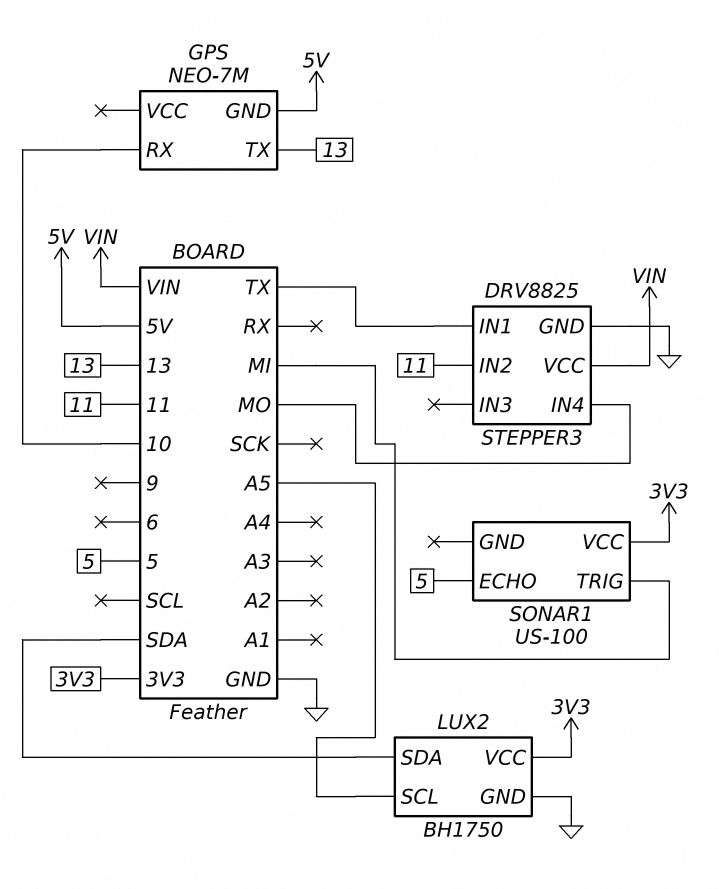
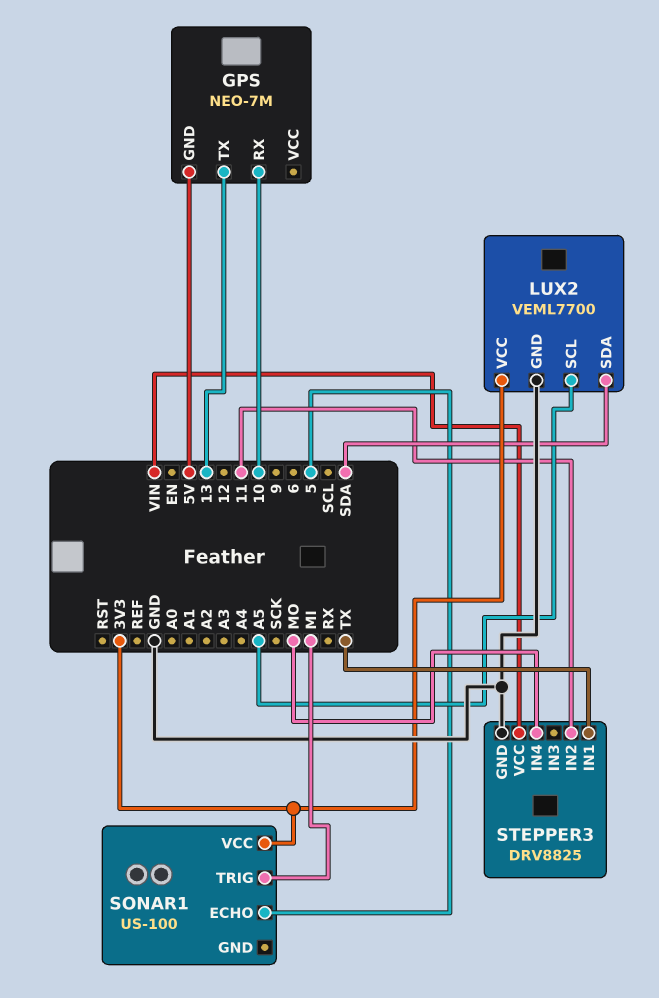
LUX2: BH1750 -> VEML7700

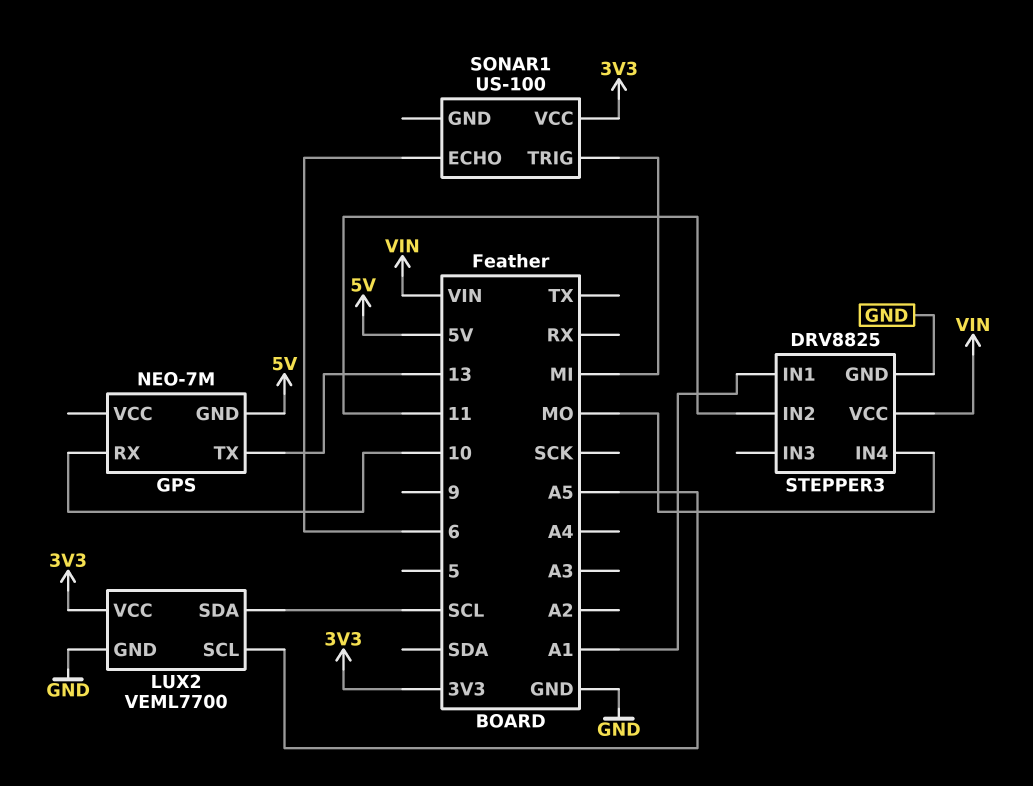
LUX2 pin SDA: SDA -> SCL
SONAR1 pin ECHO: 5 -> 6
STEPPER3 pin IN1: TX -> A1

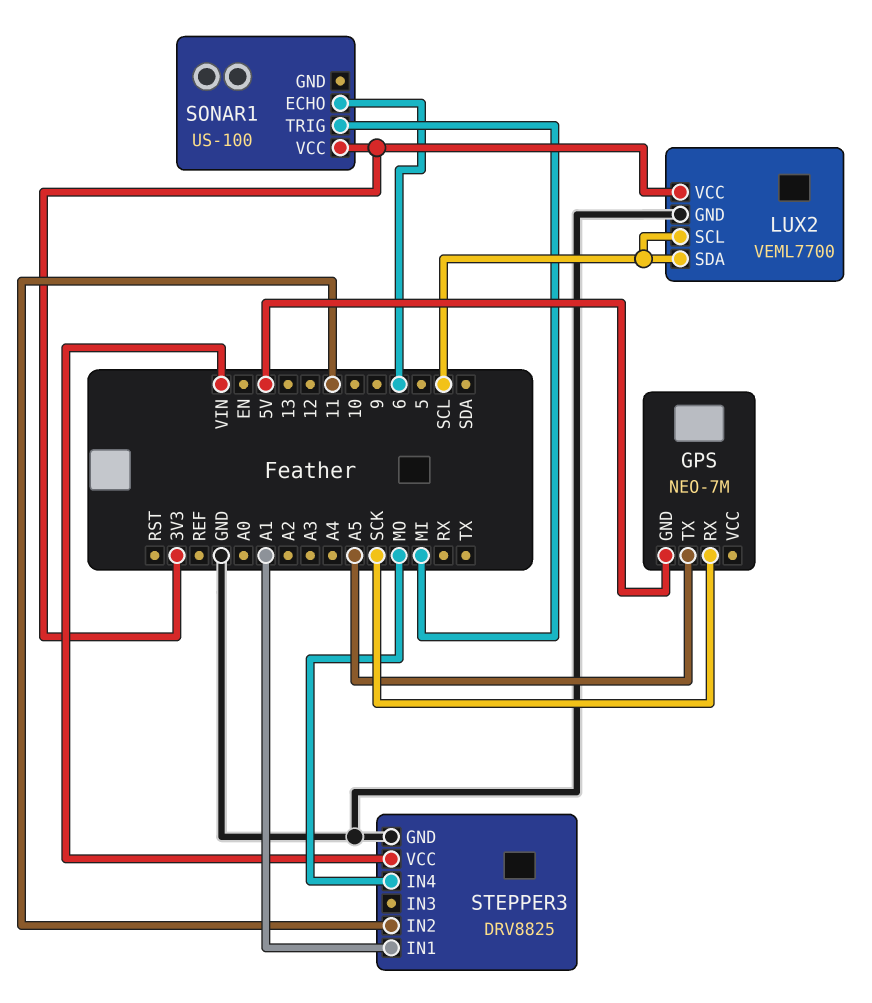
GPS pin RX: 10 -> SCK
GPS pin TX: 13 -> A5
LUX2 pin SCL: A5 -> SCL

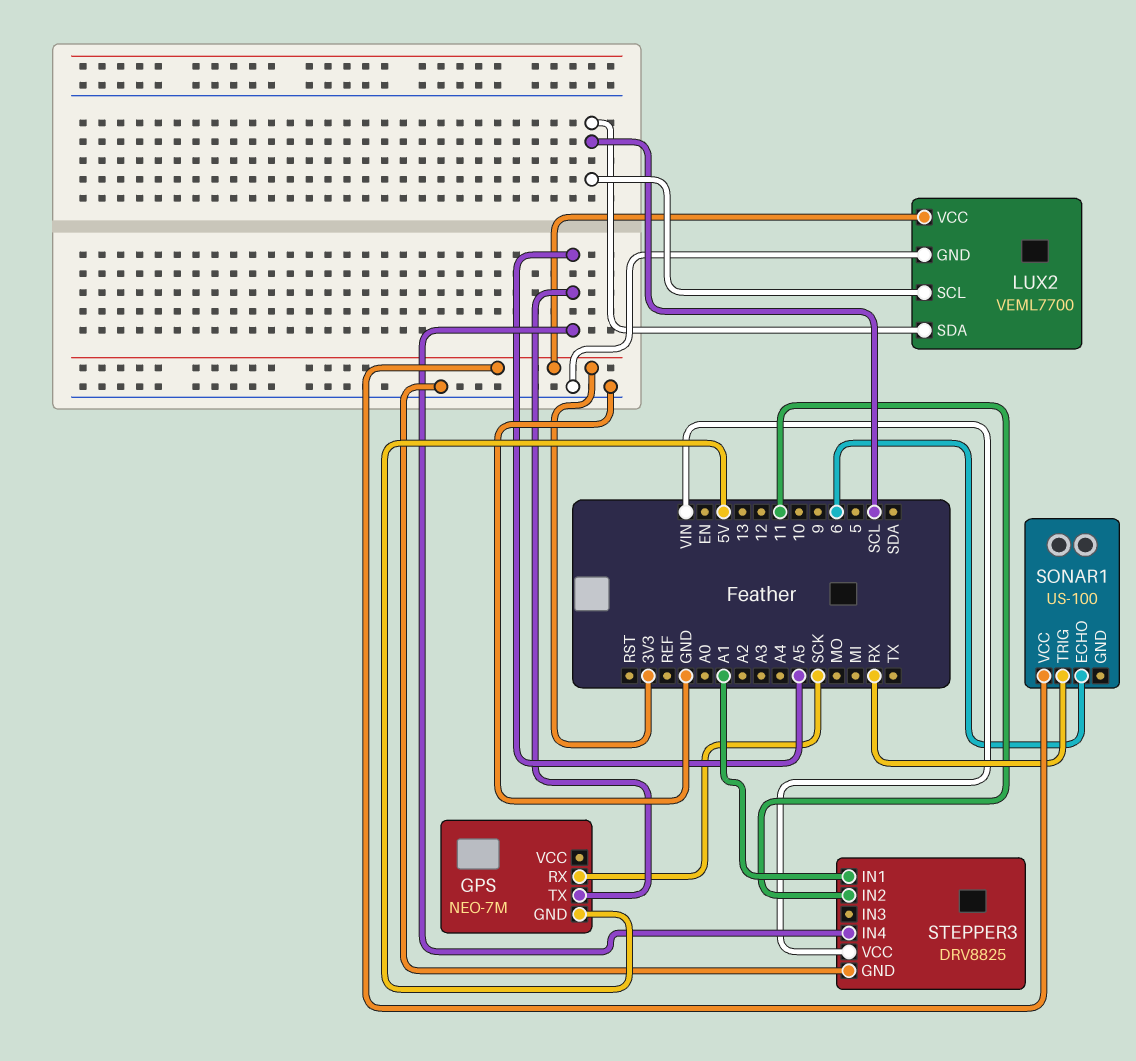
SONAR1 pin TRIG: MI -> RX
STEPPER3 pin IN4: MO -> A5

